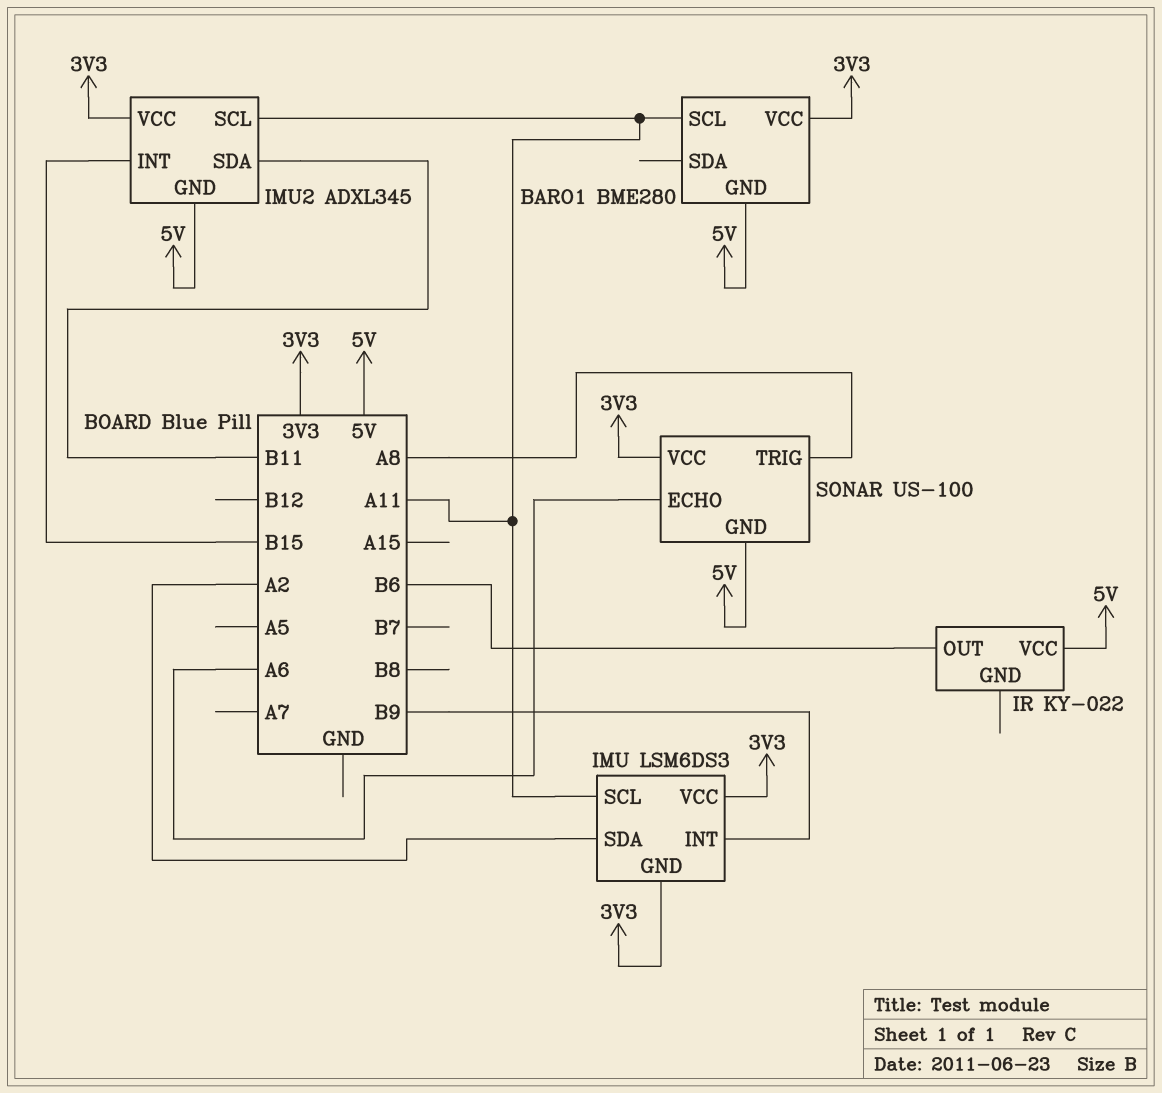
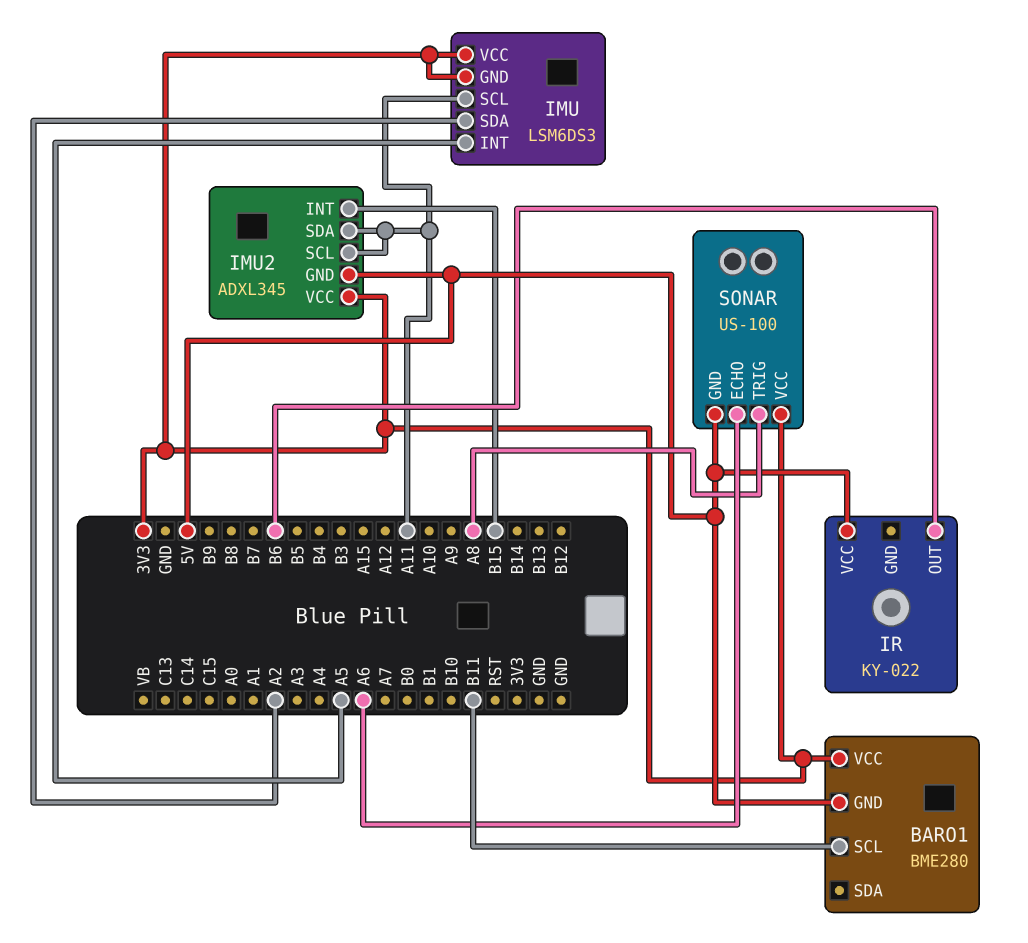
BARO1 pin SCL: A11 -> B11
IMU pin INT: B9 -> A5
IMU2 pin SDA: B11 -> A11

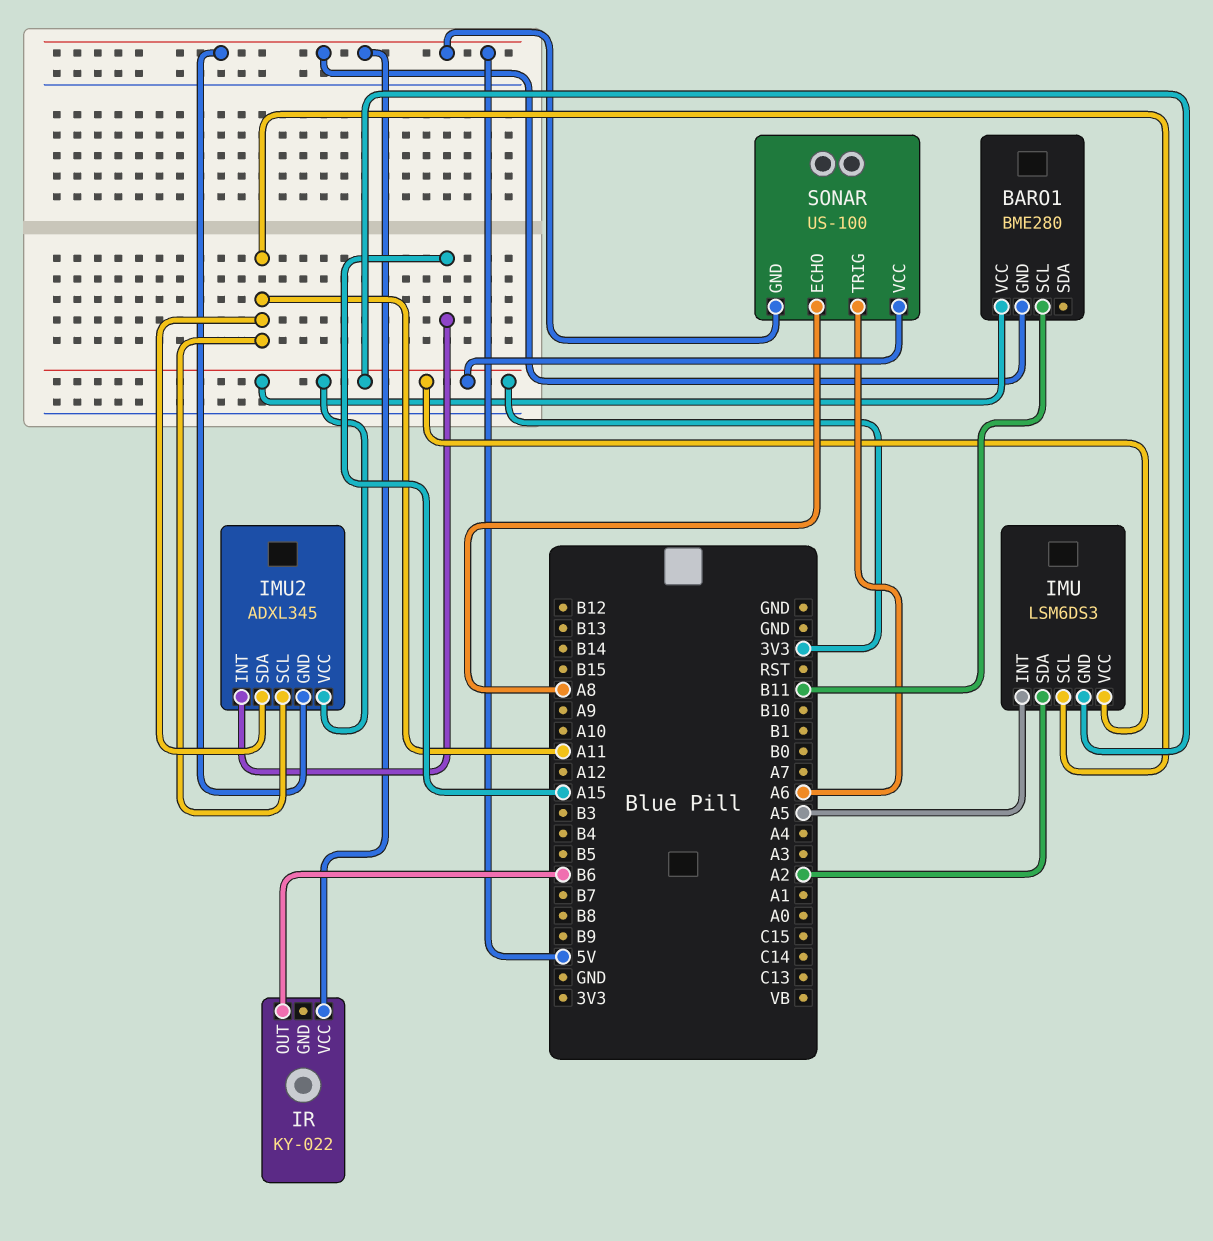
IMU2 pin INT: B15 -> A15
SONAR pin ECHO: A6 -> A8
SONAR pin TRIG: A8 -> A6

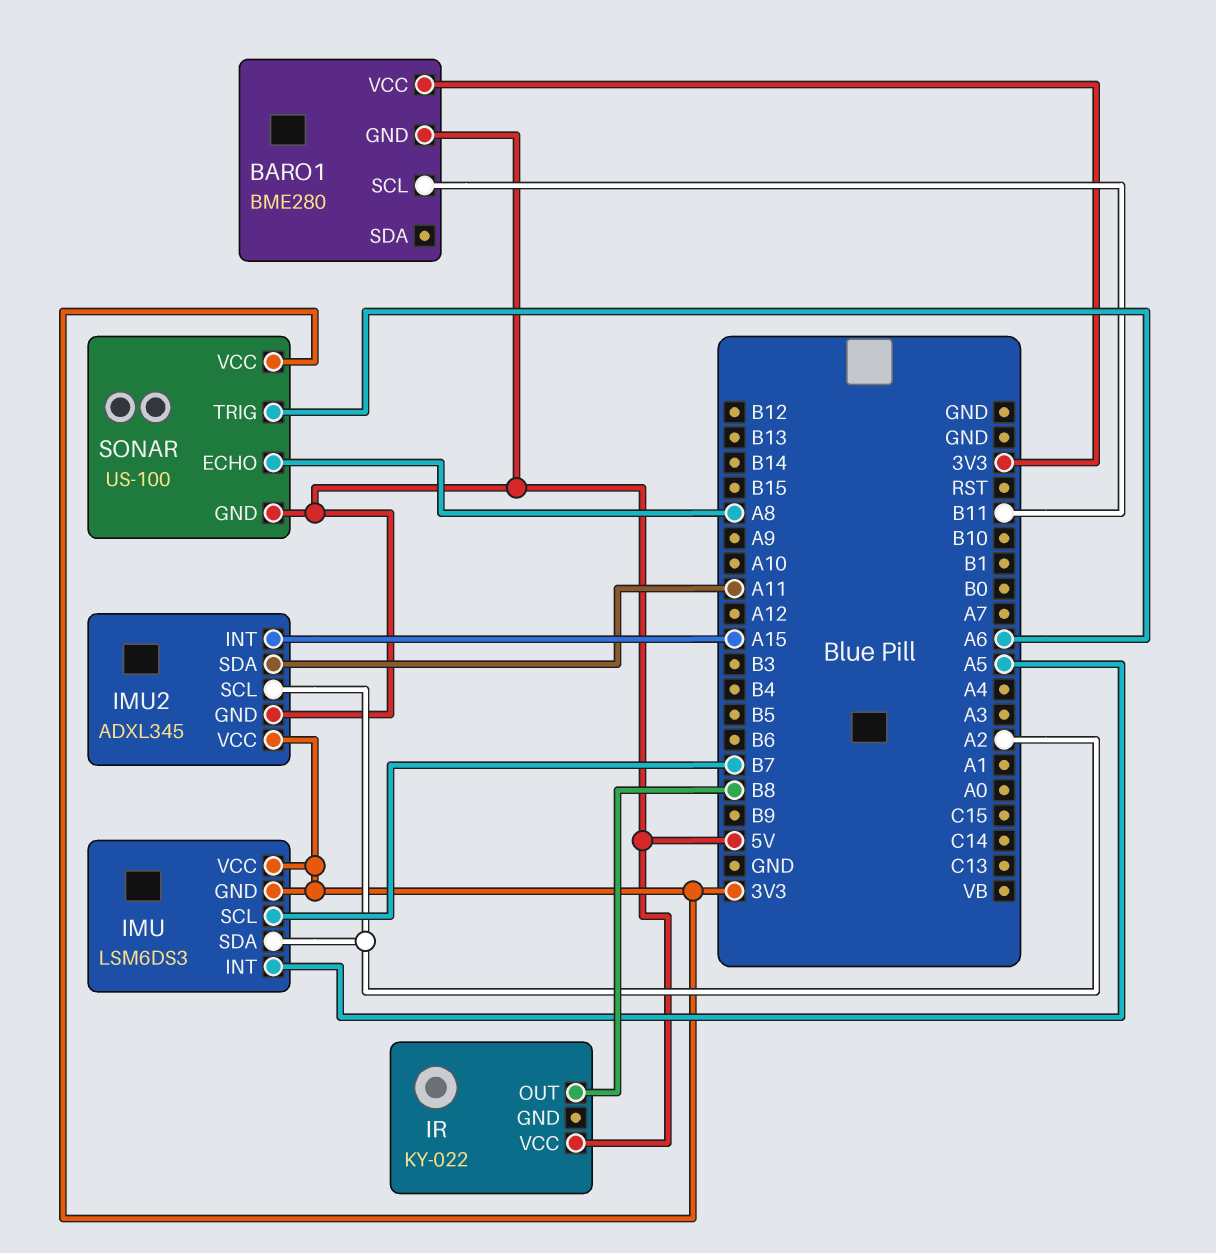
IMU pin SCL: A11 -> B7
IMU2 pin SCL: A11 -> A2
IR pin OUT: B6 -> B8

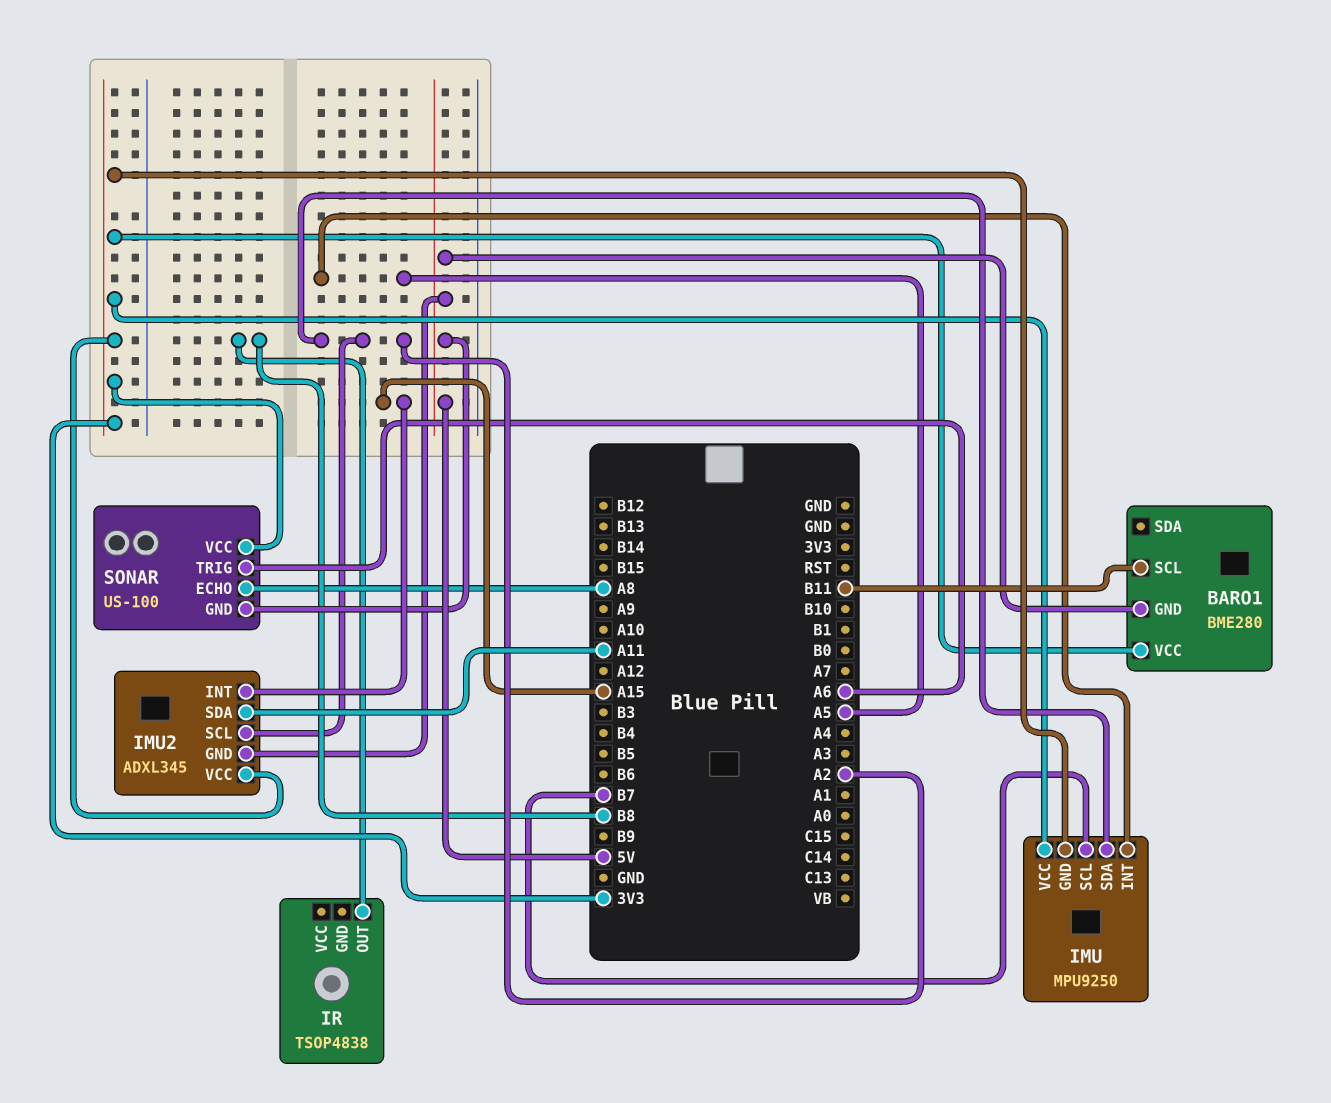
IMU: LSM6DS3 -> MPU9250
IR: KY-022 -> TSOP4838
IR pin VCC: 5V -> none

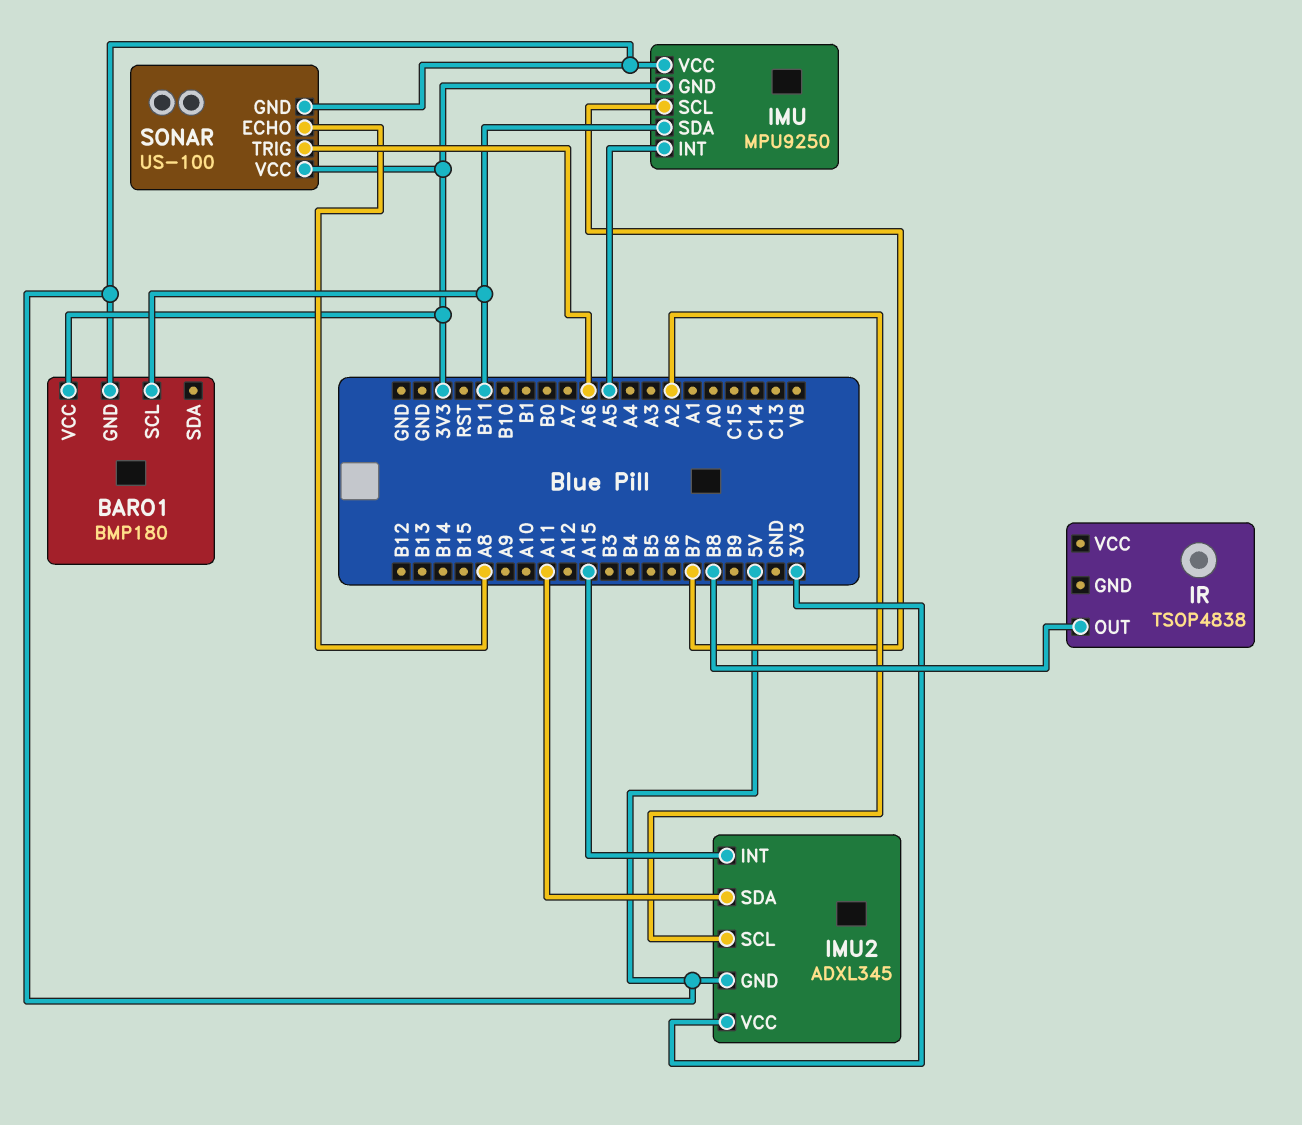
BARO1: BME280 -> BMP180
IMU pin SDA: A2 -> B11
IMU pin VCC: 3V3 -> 5V

